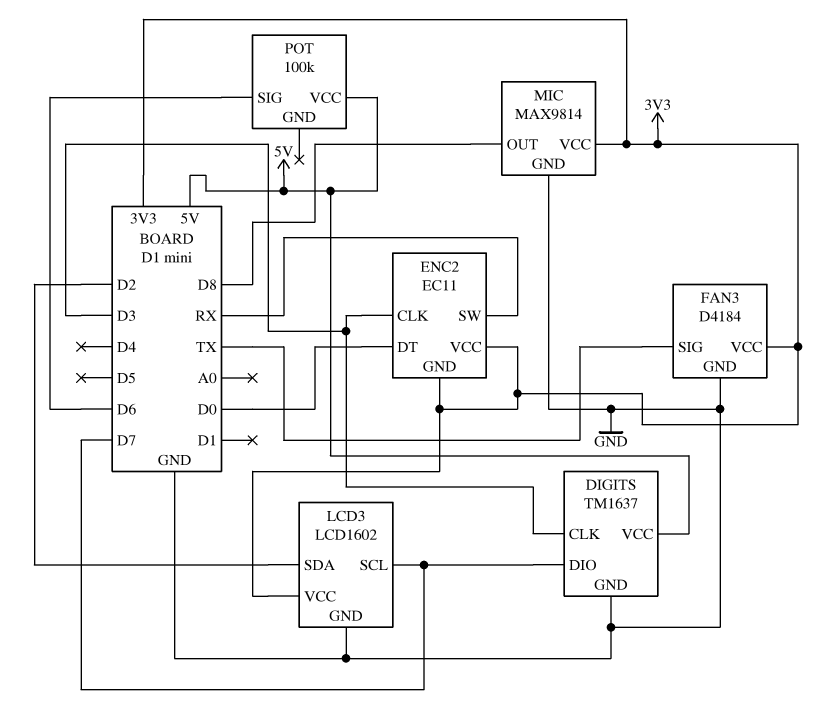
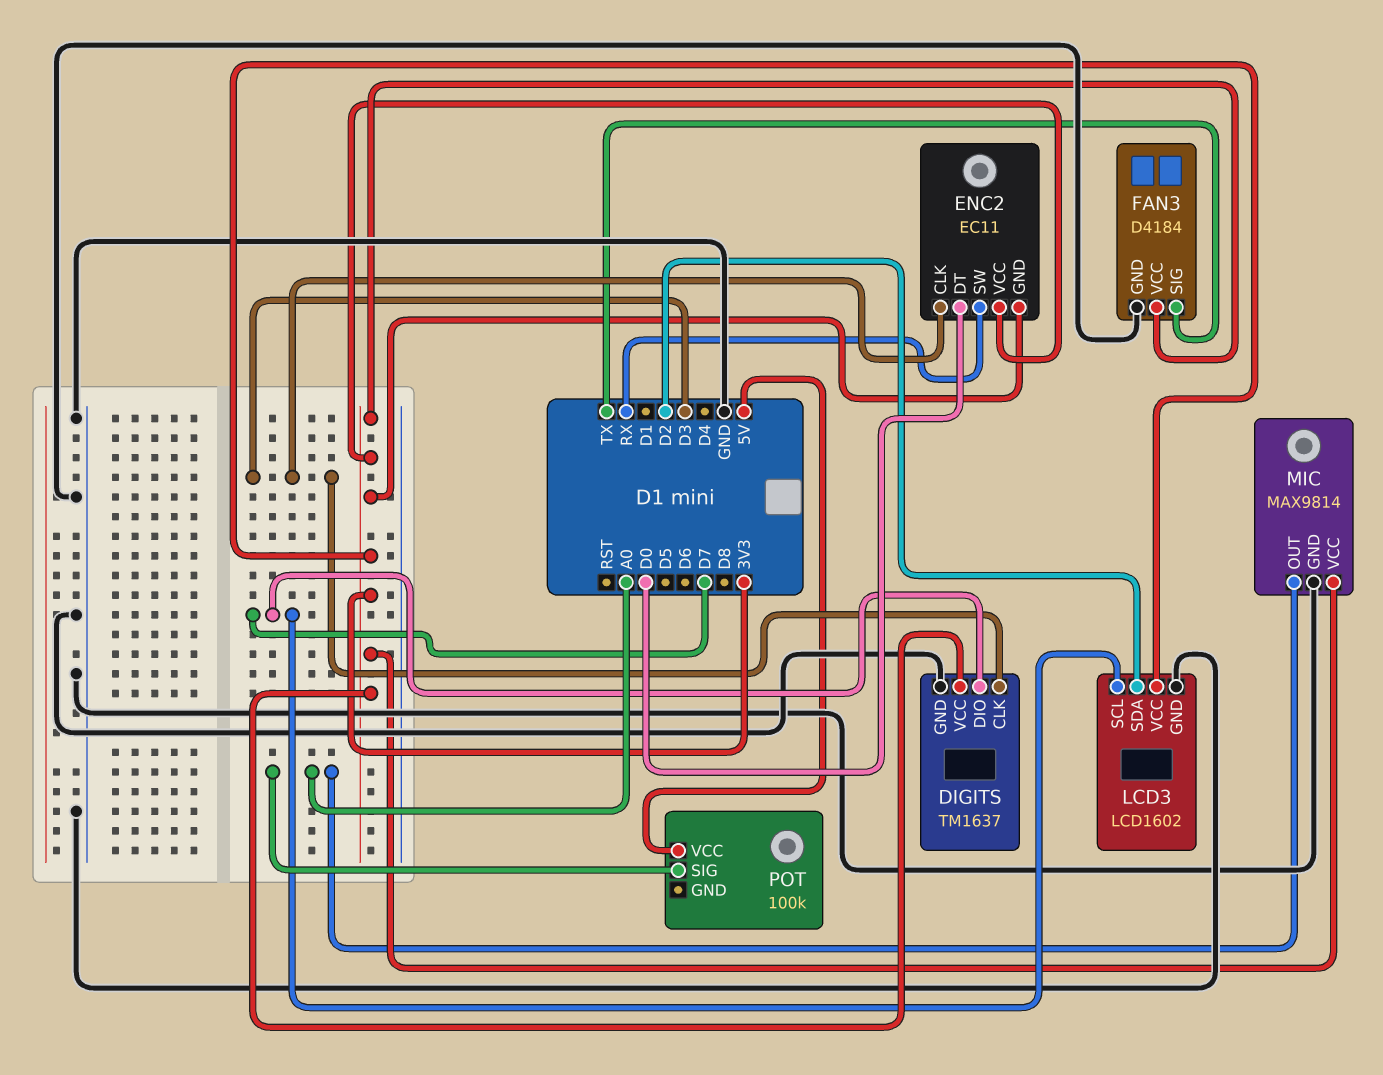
DIGITS pin VCC: 5V -> 3V3
MIC pin OUT: D8 -> A0
POT pin SIG: D6 -> A0

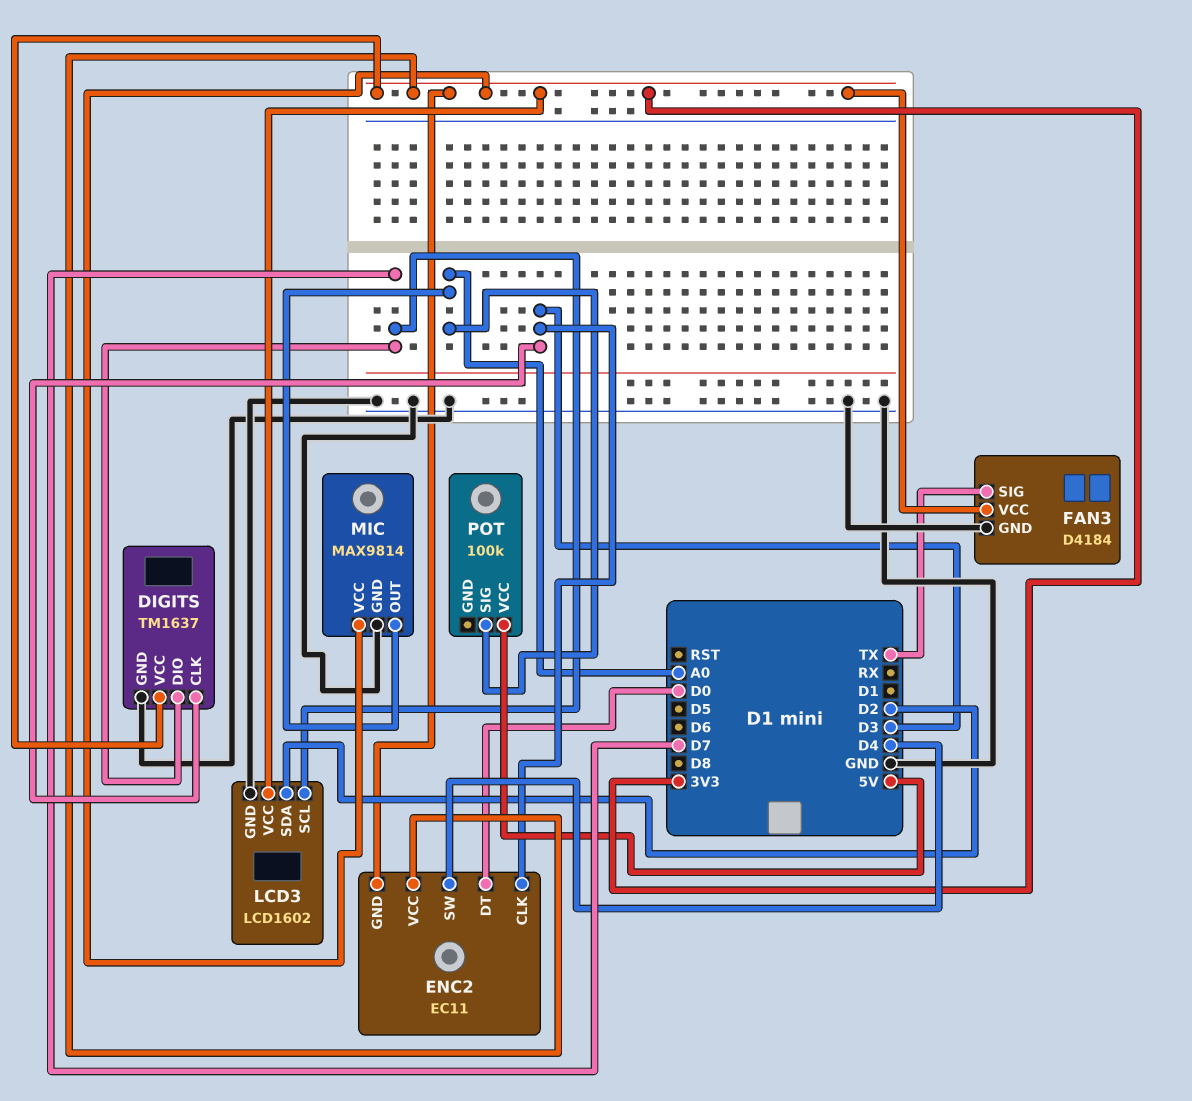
ENC2 pin SW: RX -> D4

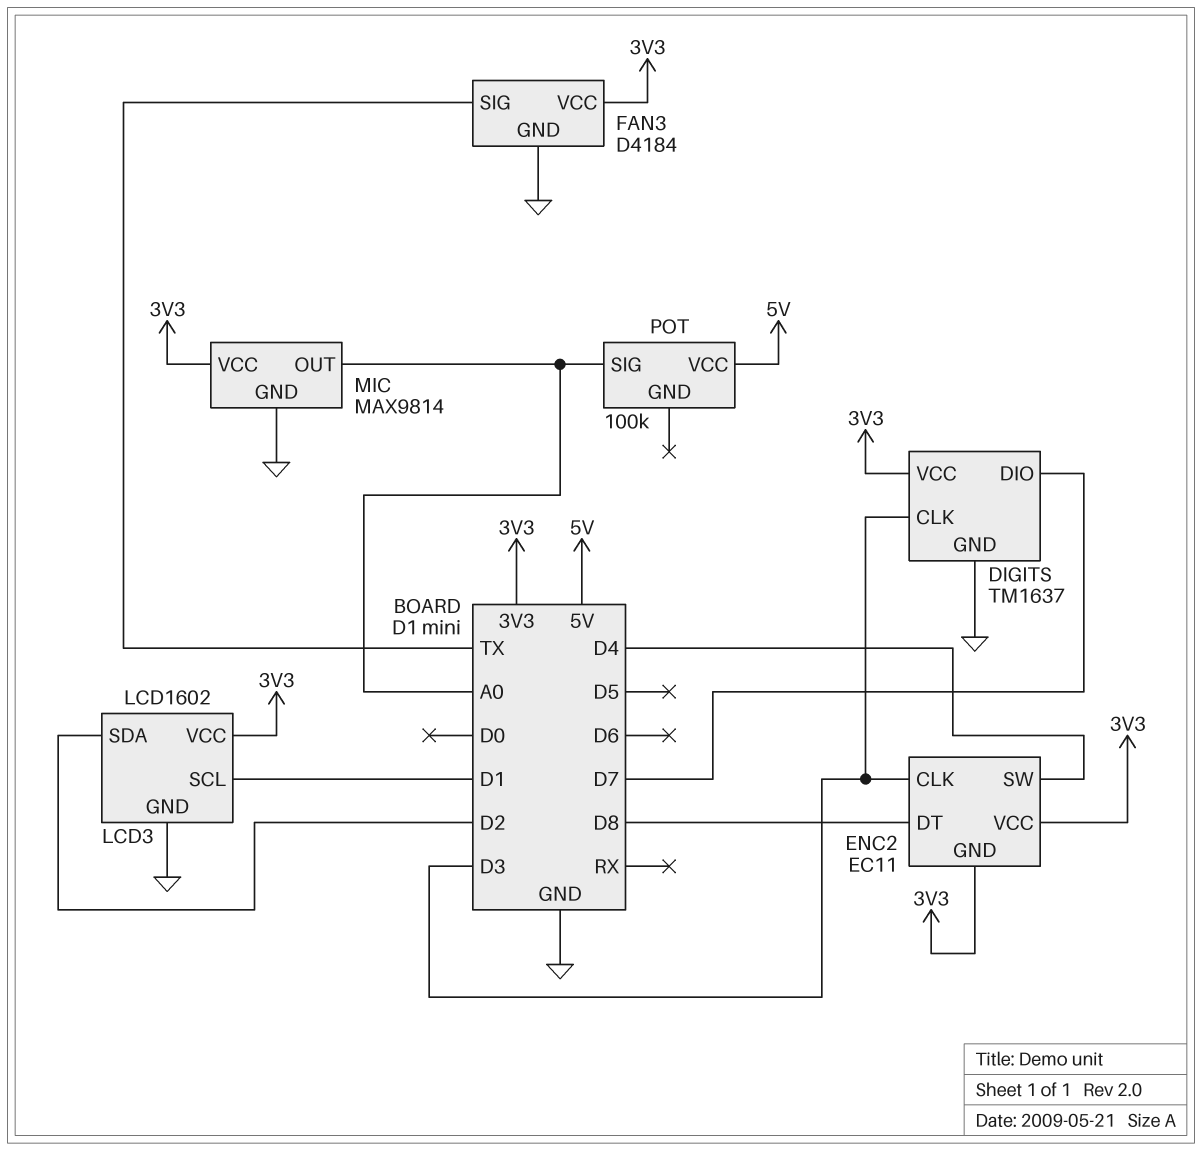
ENC2 pin DT: D0 -> D8
LCD3 pin SCL: D7 -> D1

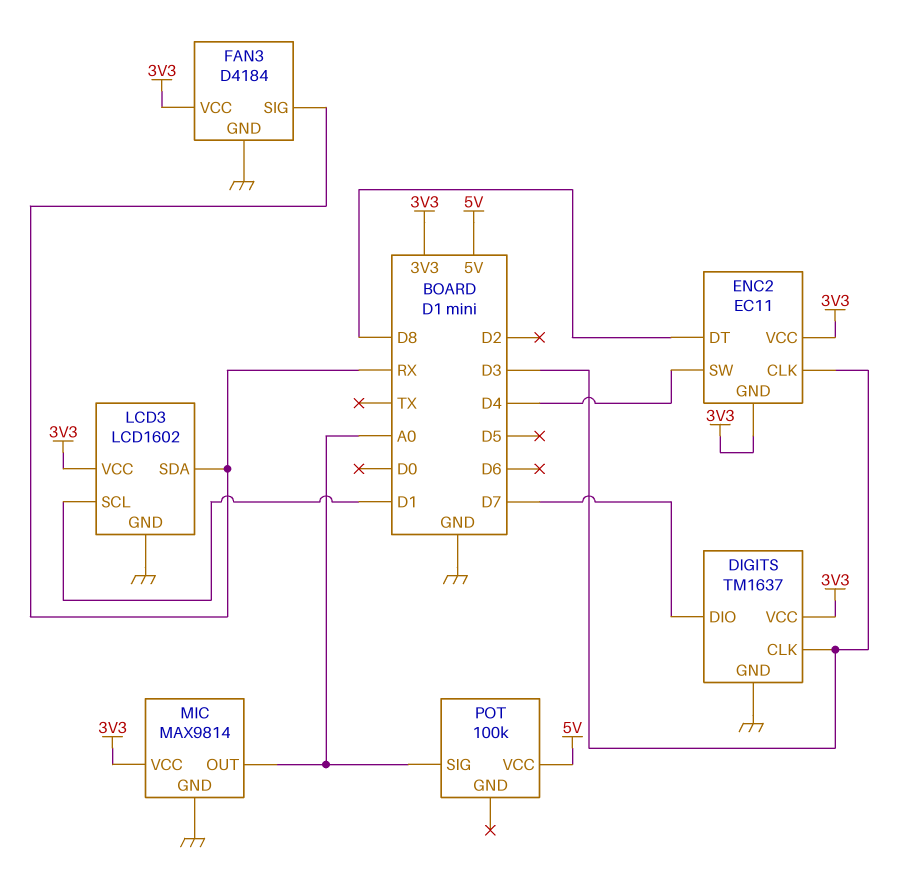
FAN3 pin SIG: TX -> RX
LCD3 pin SDA: D2 -> RX

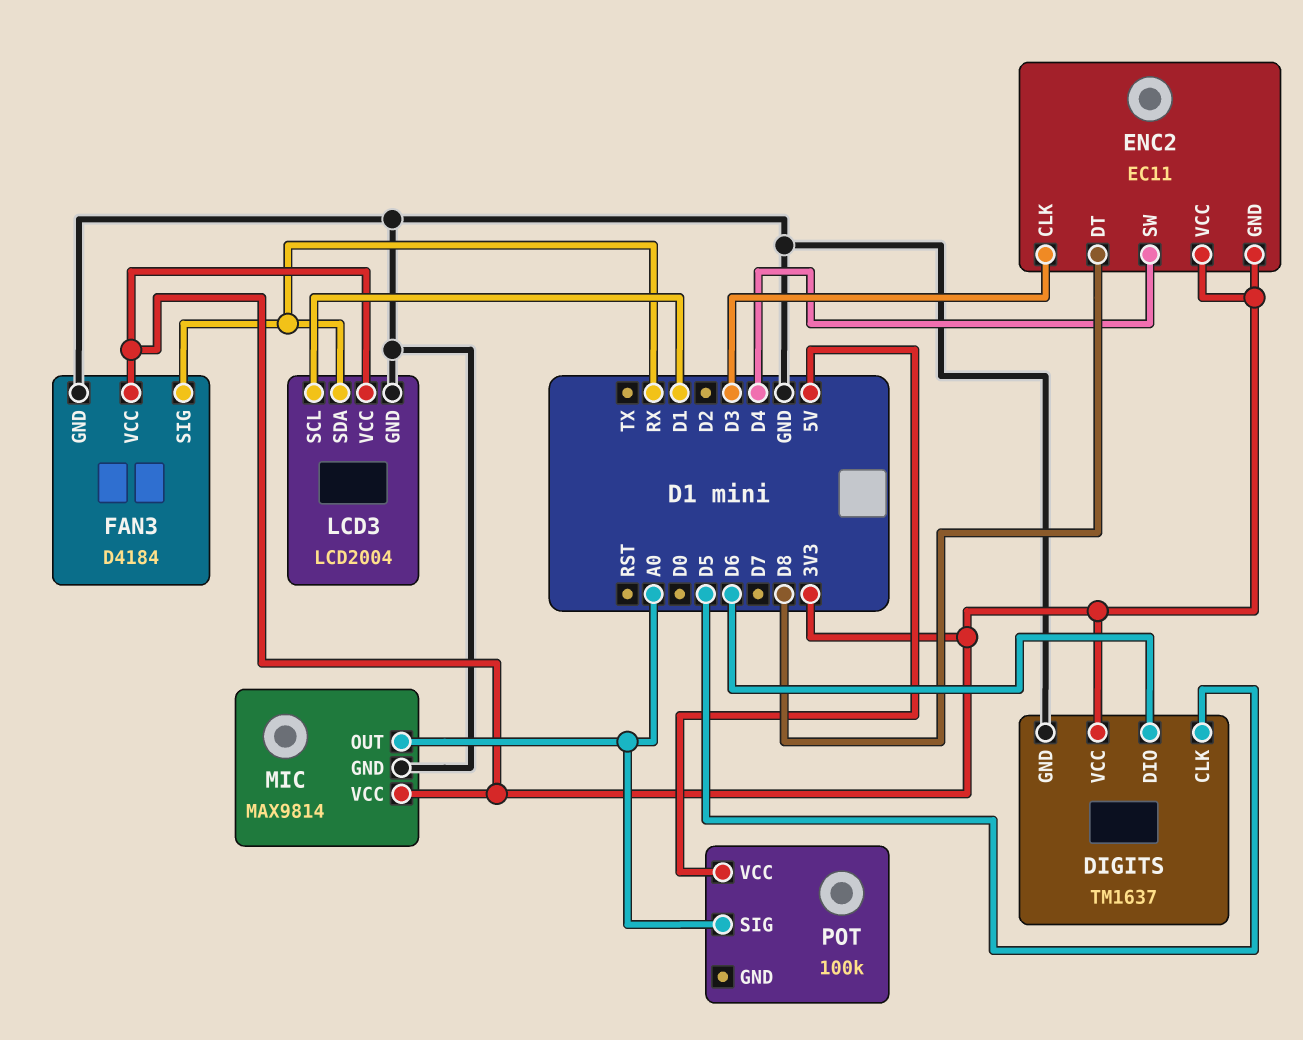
DIGITS pin CLK: D3 -> D5
DIGITS pin DIO: D7 -> D6
LCD3: LCD1602 -> LCD2004

